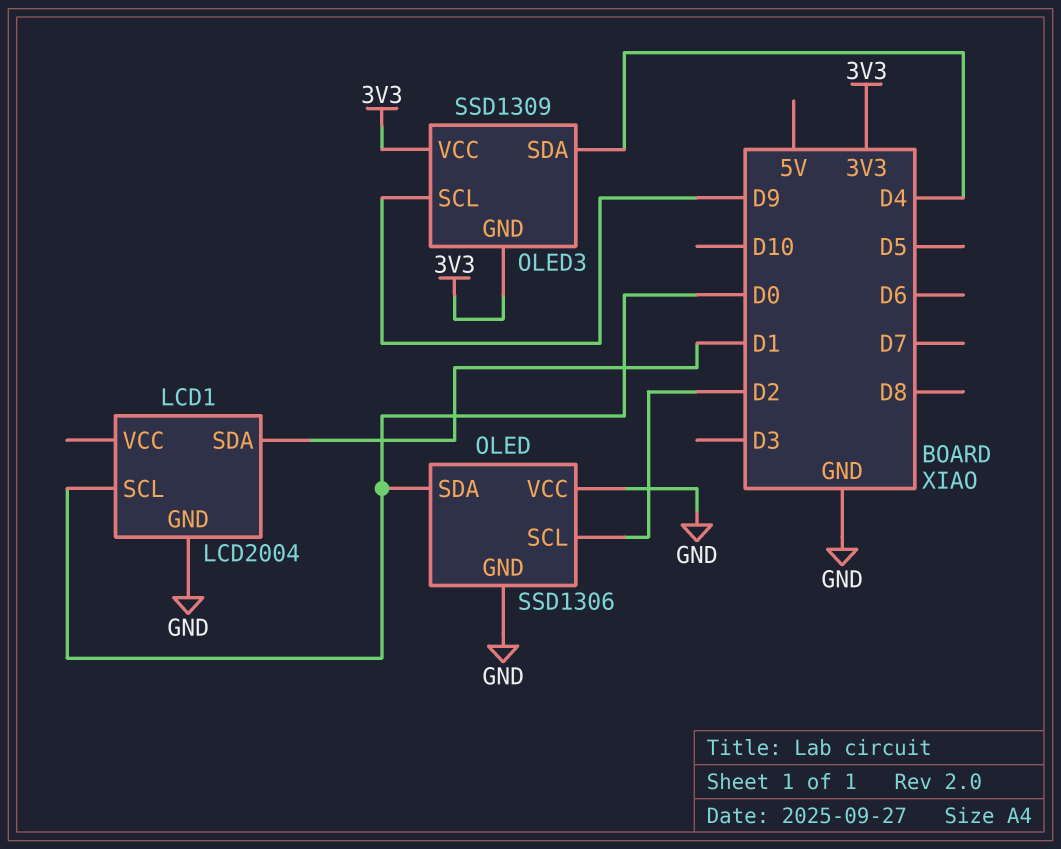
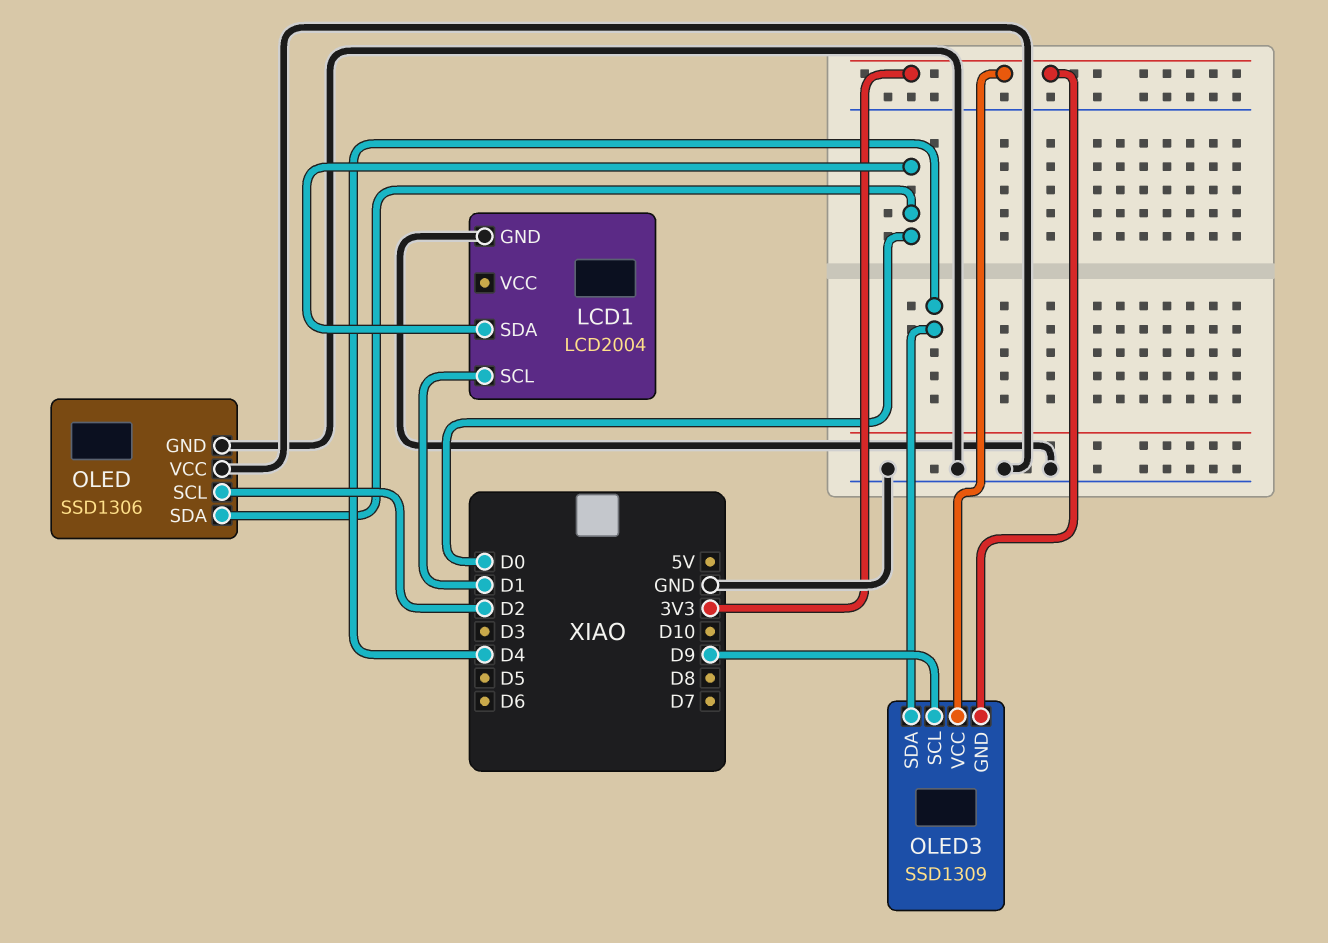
LCD1 pin SCL: D0 -> D1
LCD1 pin SDA: D1 -> D0

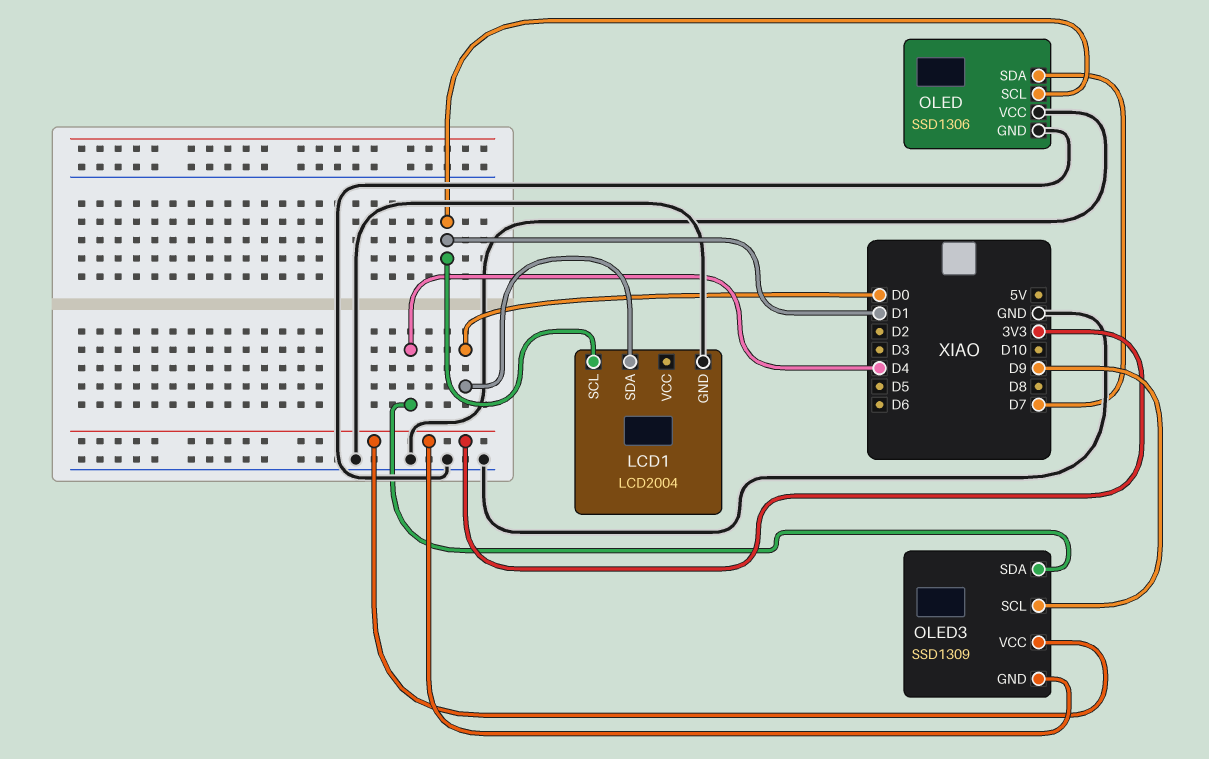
OLED pin SCL: D2 -> D1
OLED pin SDA: D0 -> D7

